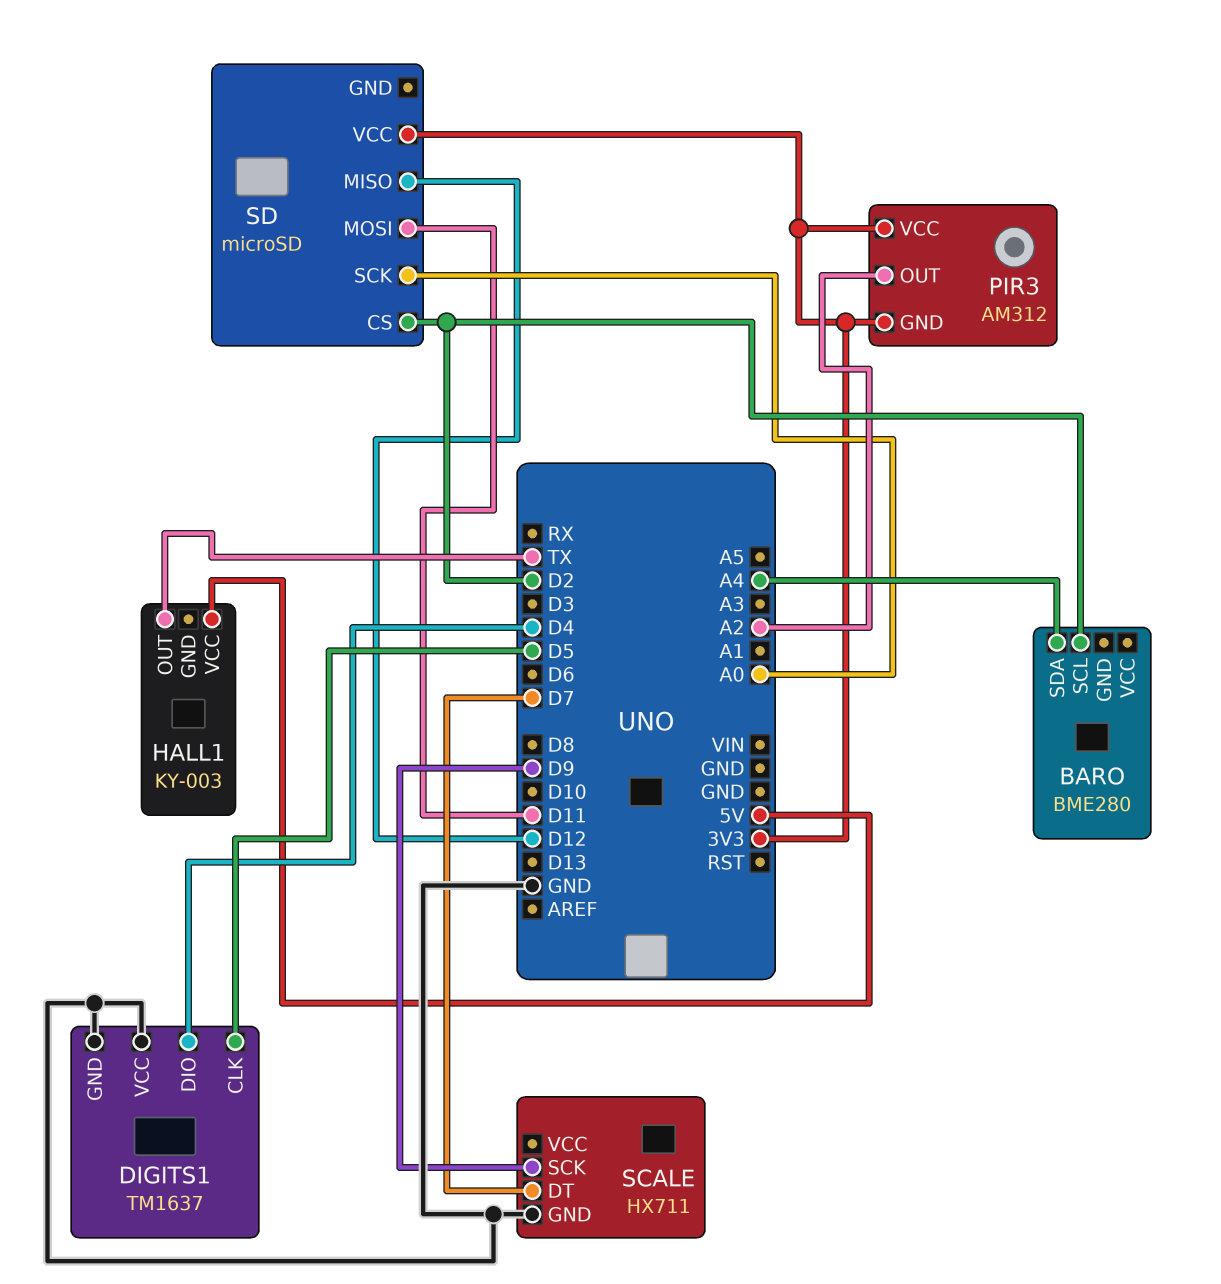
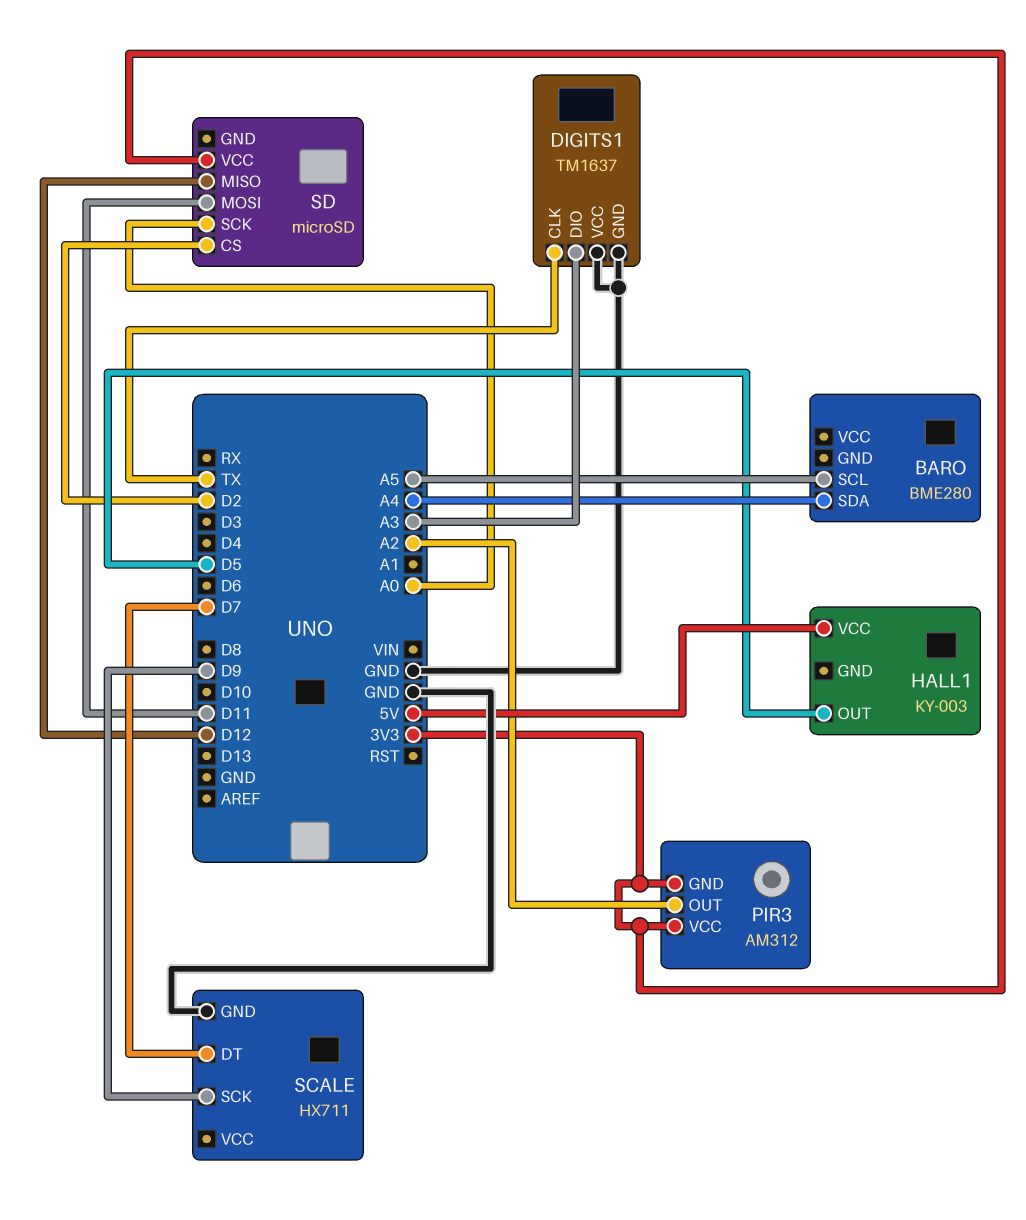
BARO pin SCL: D2 -> A5
DIGITS1 pin CLK: D5 -> TX
DIGITS1 pin DIO: D4 -> A3
HALL1 pin OUT: TX -> D5

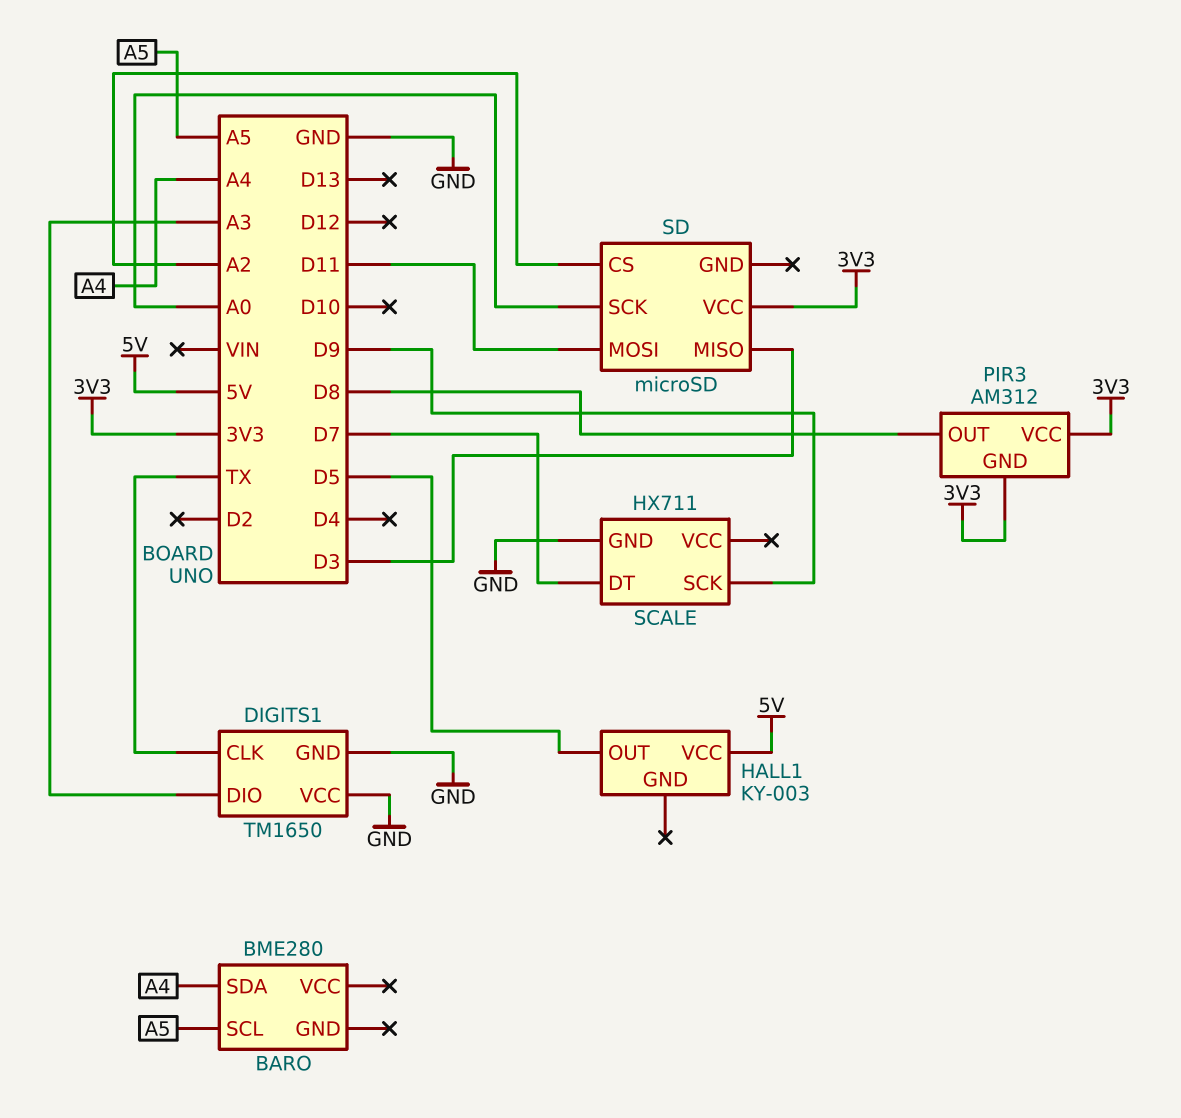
DIGITS1: TM1637 -> TM1650
PIR3 pin OUT: A2 -> D8
SD pin CS: D2 -> A2
SD pin MISO: D12 -> D3

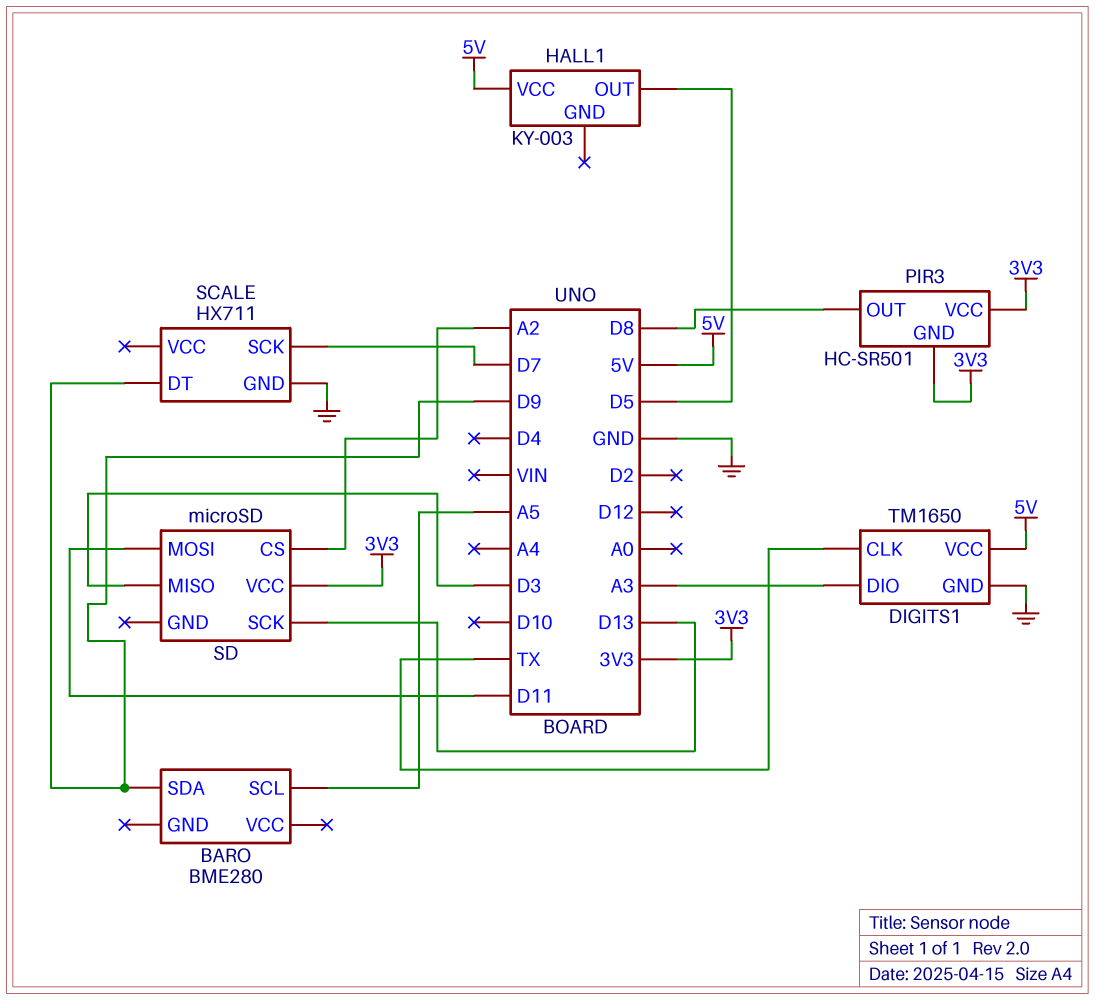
BARO pin SDA: A4 -> D9
DIGITS1 pin VCC: GND -> 5V
PIR3: AM312 -> HC-SR501
SCALE pin DT: D7 -> D9
SCALE pin SCK: D9 -> D7
SD pin SCK: A0 -> D13

